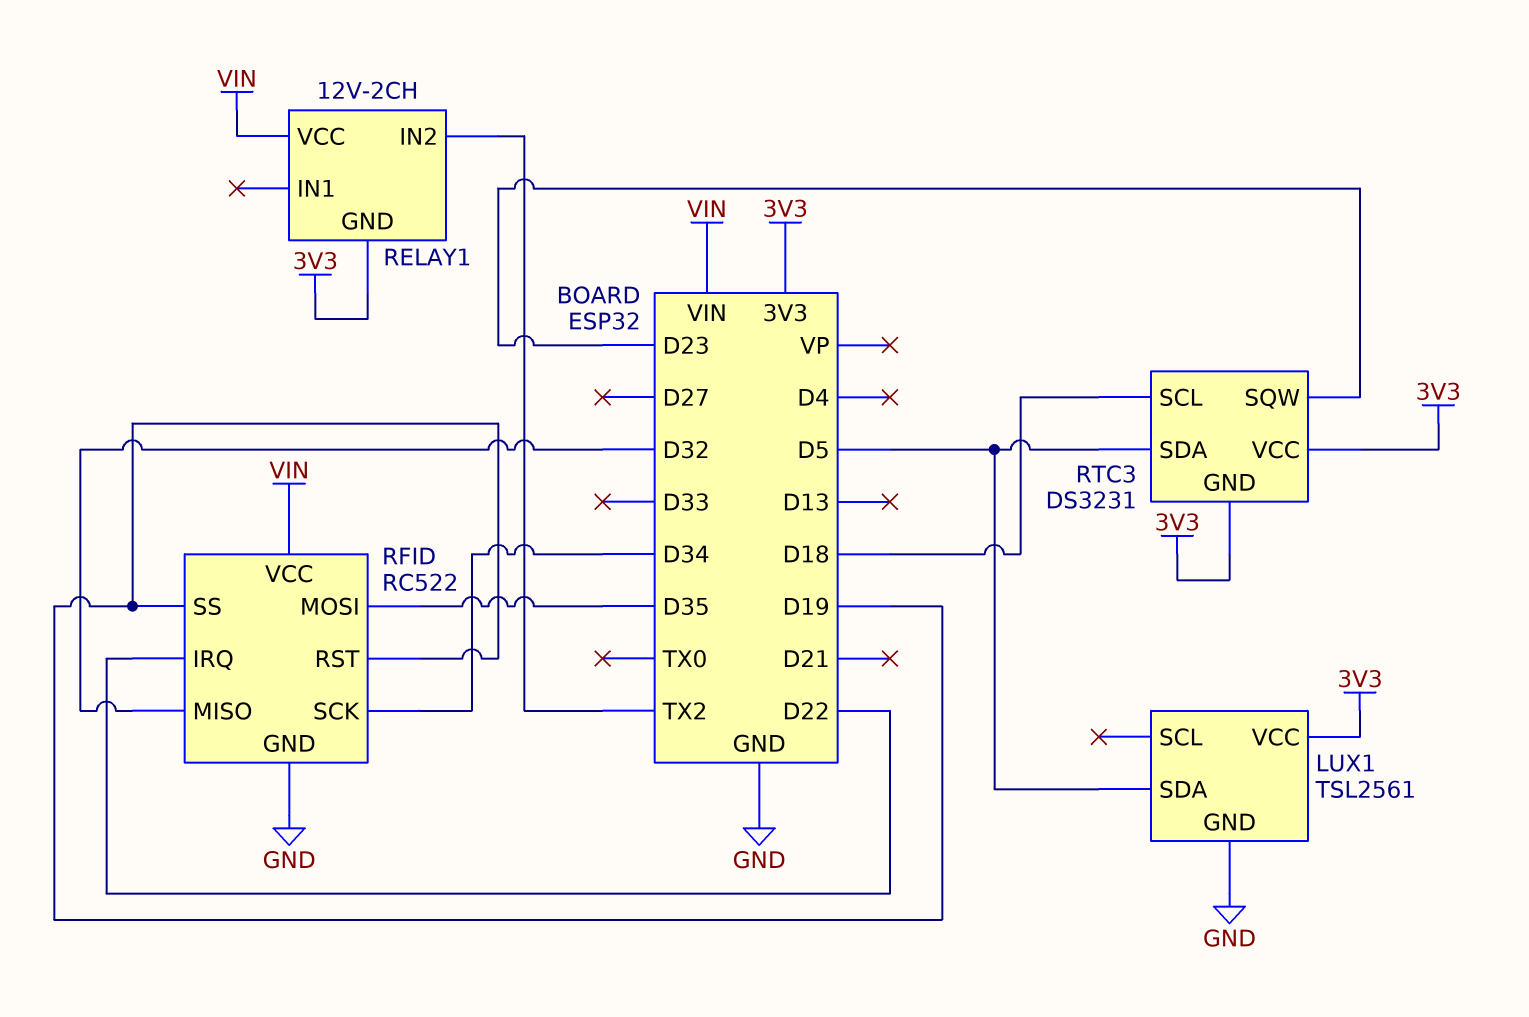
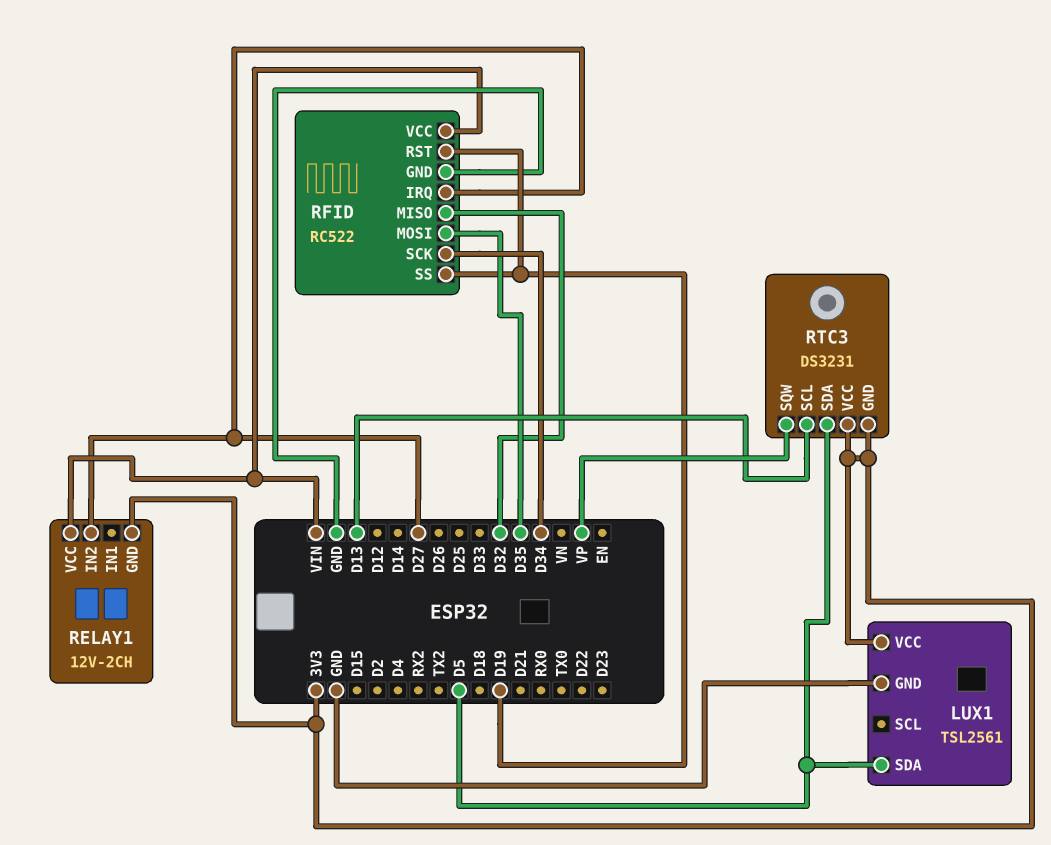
RELAY1 pin IN2: TX2 -> D27
RFID pin IRQ: D22 -> D27
RTC3 pin SCL: D18 -> D13
RTC3 pin SQW: D23 -> VP

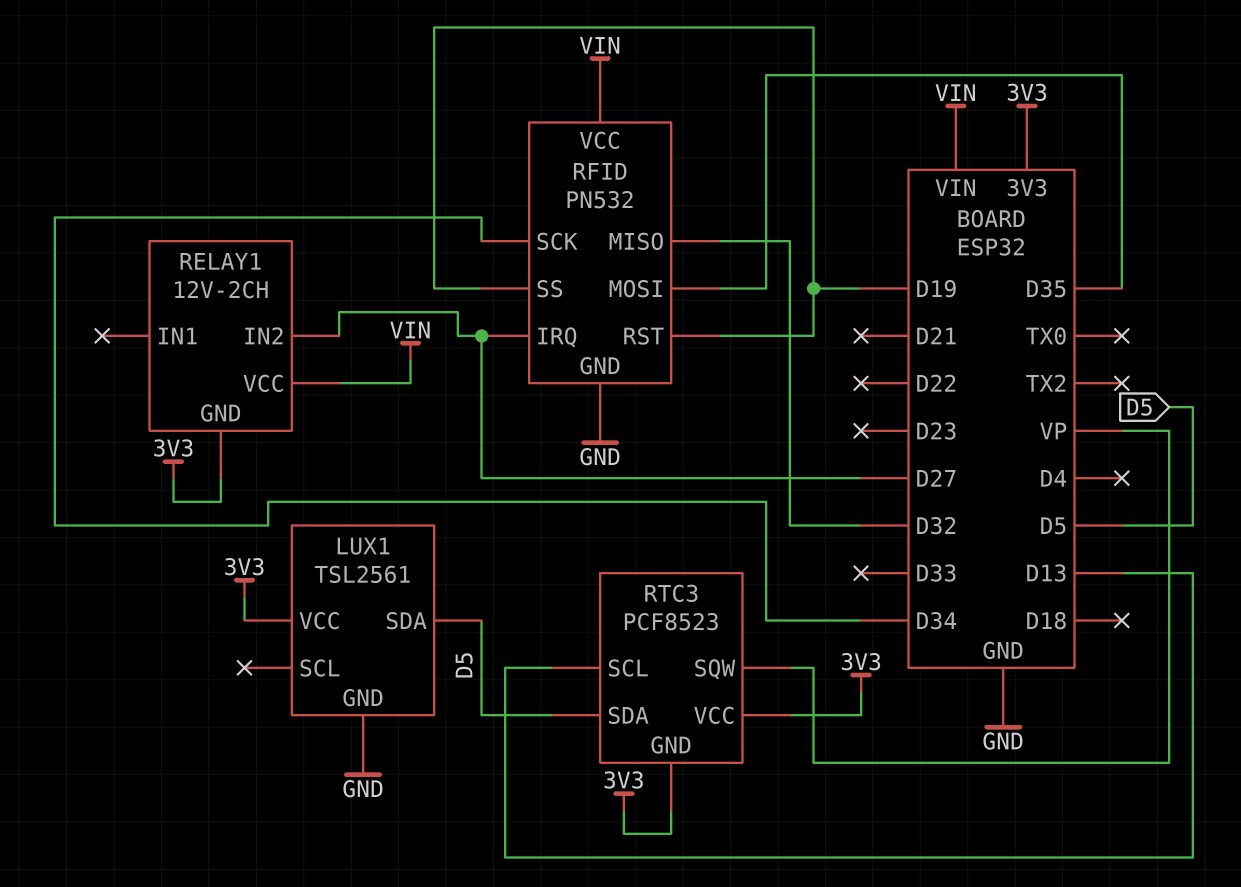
RFID: RC522 -> PN532
RTC3: DS3231 -> PCF8523

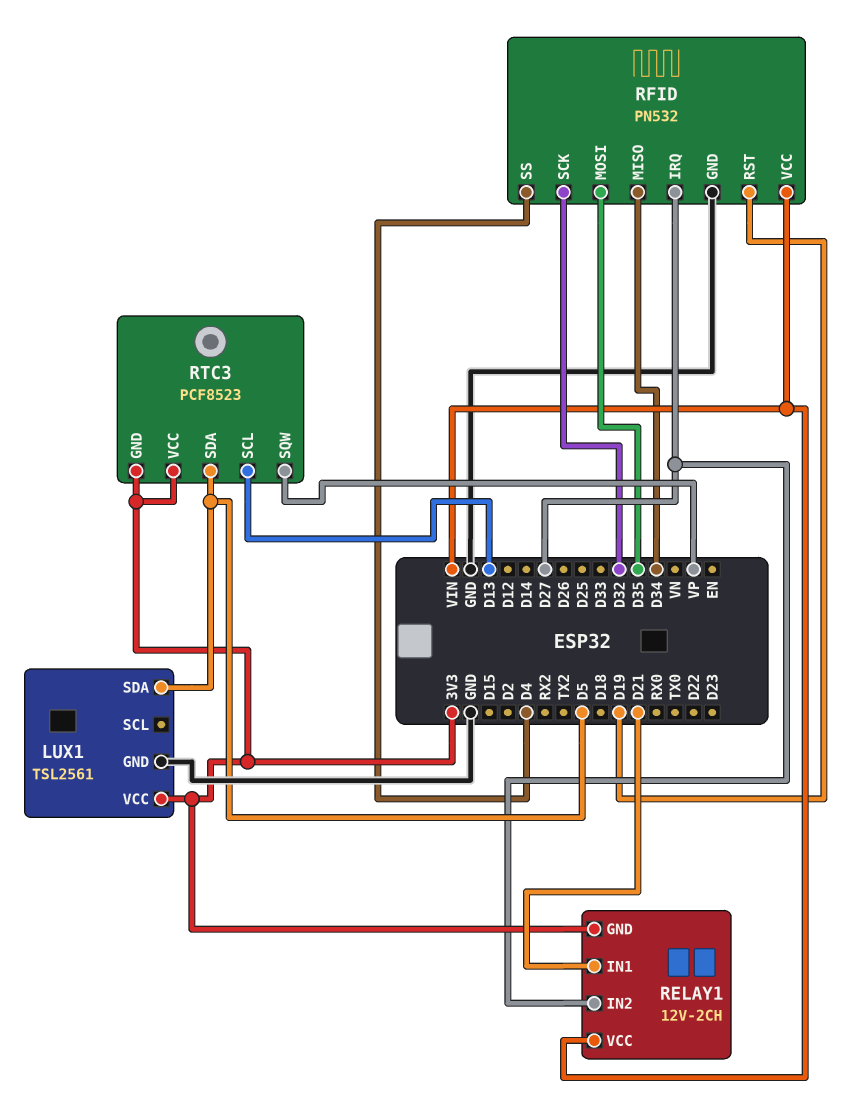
RELAY1 pin IN1: none -> D21
RFID pin MISO: D32 -> D34
RFID pin SCK: D34 -> D32
RFID pin SS: D19 -> D4

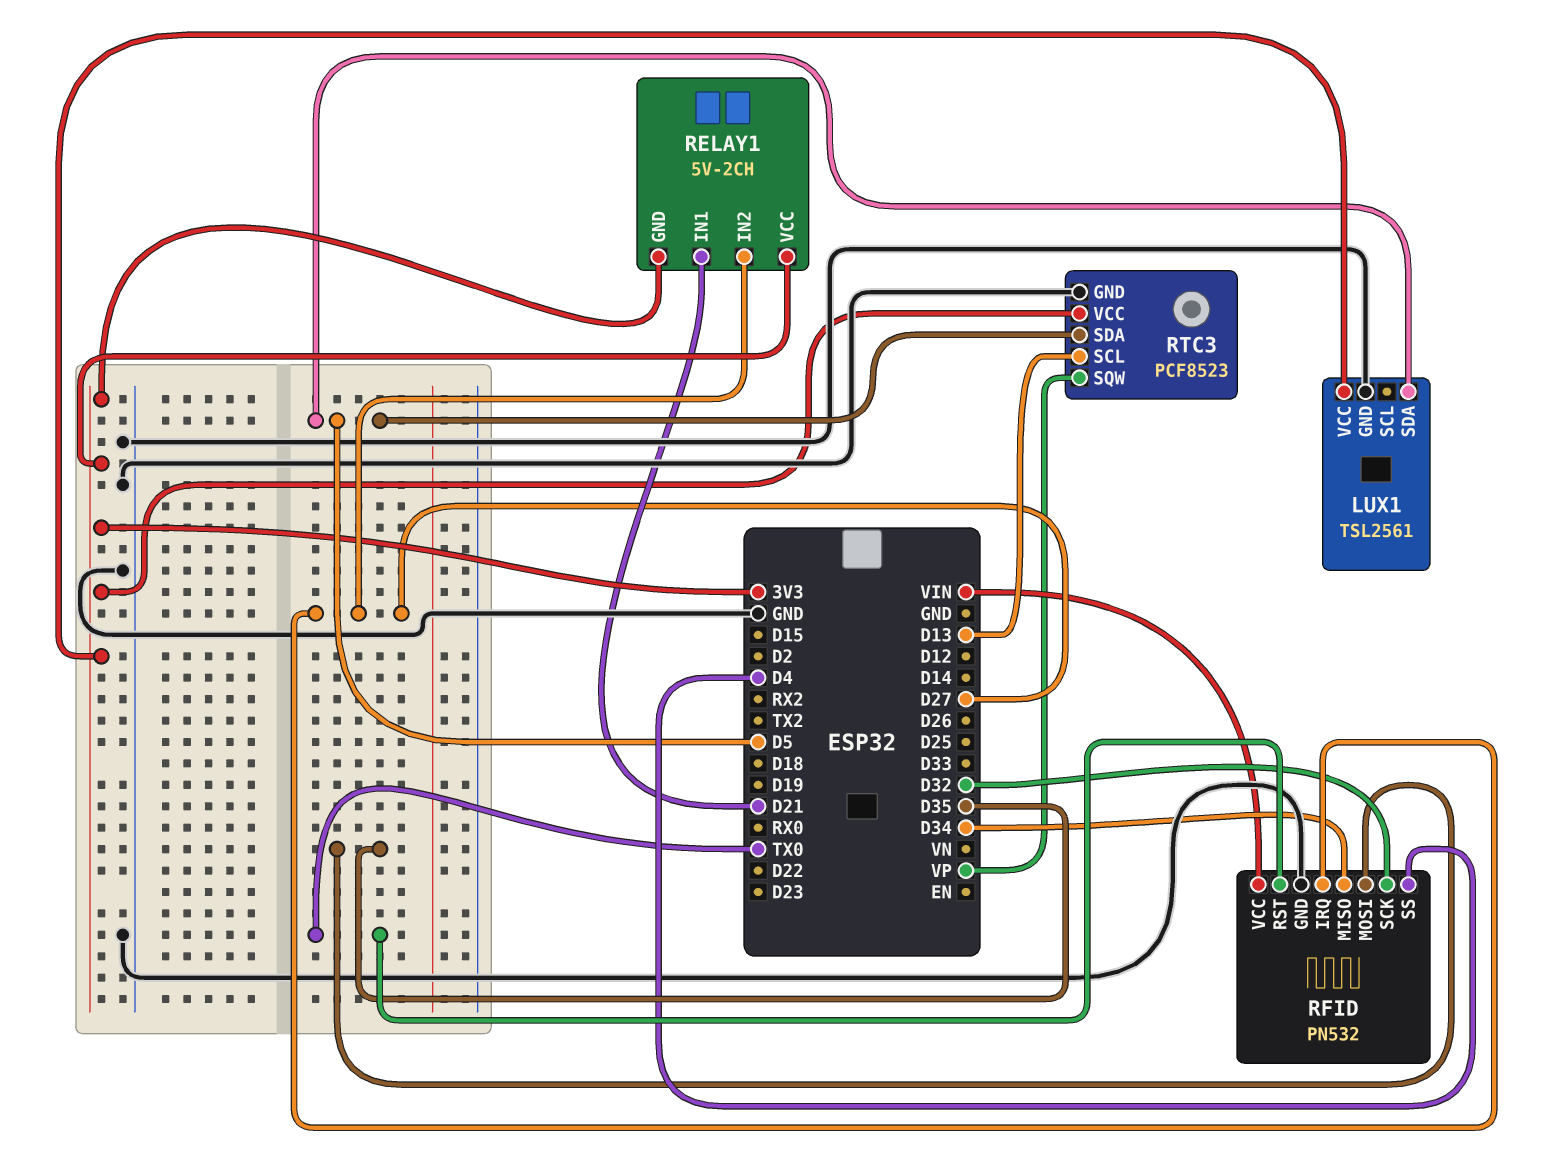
RELAY1: 12V-2CH -> 5V-2CH
RELAY1 pin VCC: VIN -> 3V3
RFID pin RST: D19 -> TX0
RTC3 pin GND: 3V3 -> GND

